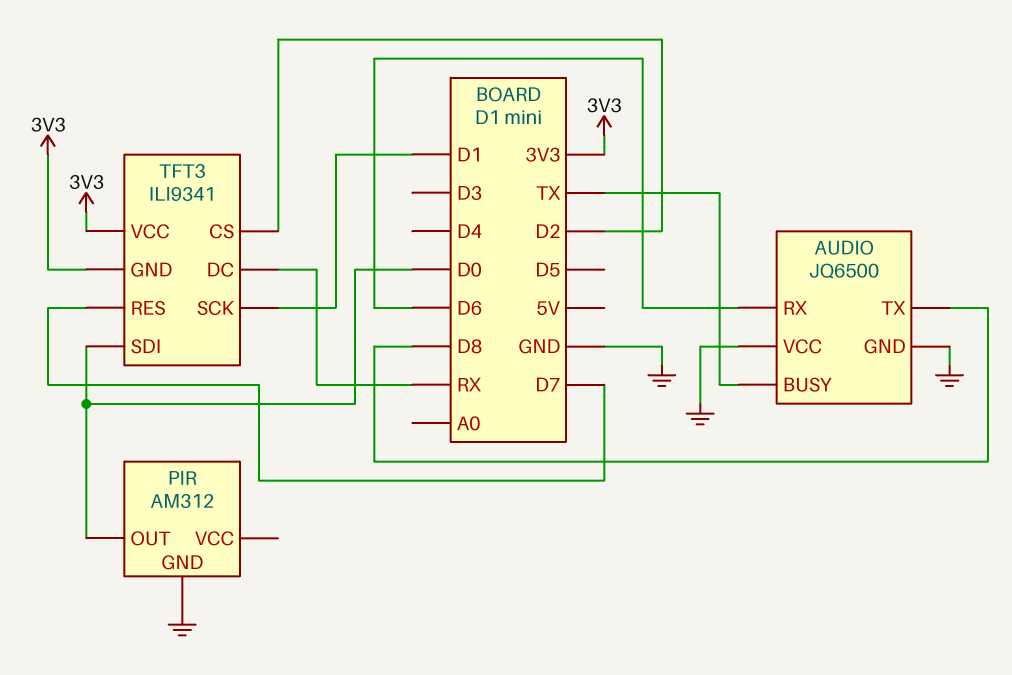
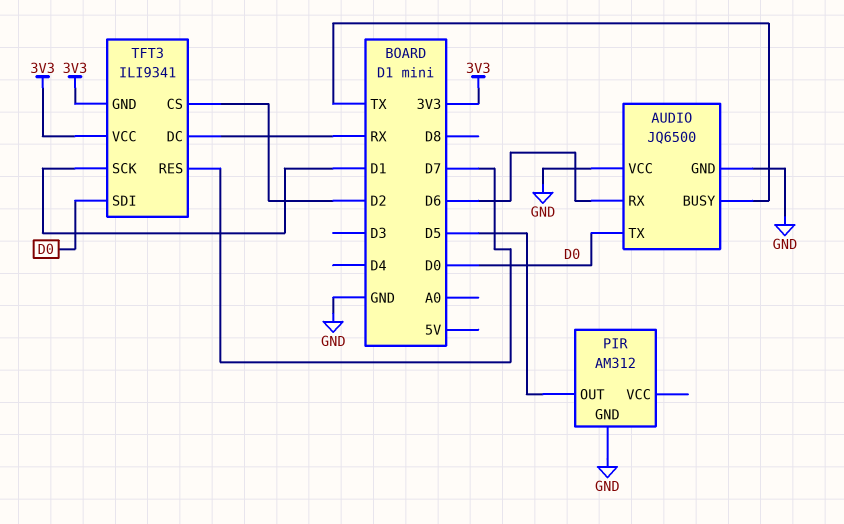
AUDIO pin TX: D8 -> D0
PIR pin OUT: D0 -> D5

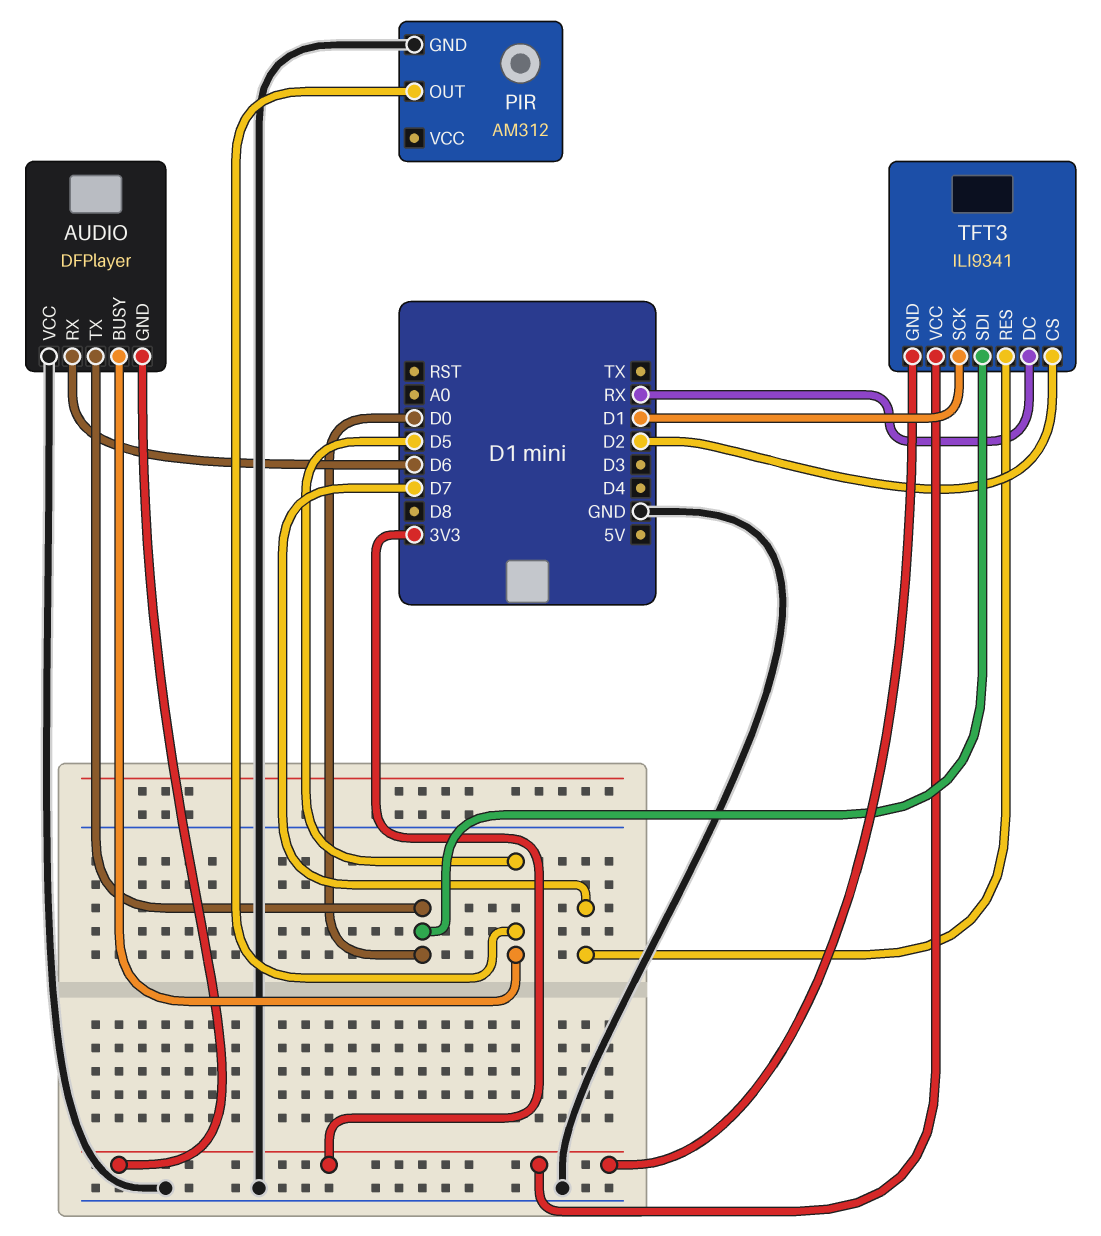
AUDIO: JQ6500 -> DFPlayer
AUDIO pin BUSY: TX -> D5
AUDIO pin GND: GND -> 3V3

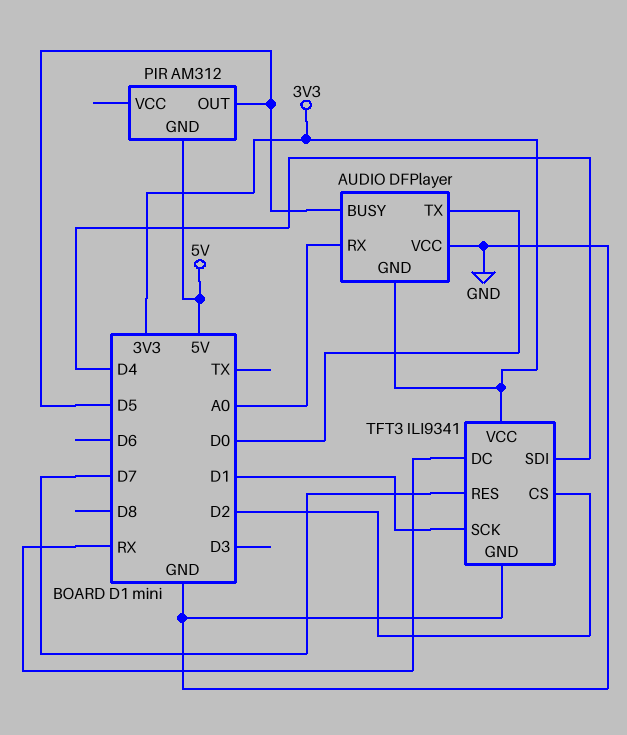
AUDIO pin RX: D6 -> A0
PIR pin GND: GND -> 5V
TFT3 pin GND: 3V3 -> GND
TFT3 pin SDI: D0 -> D4

